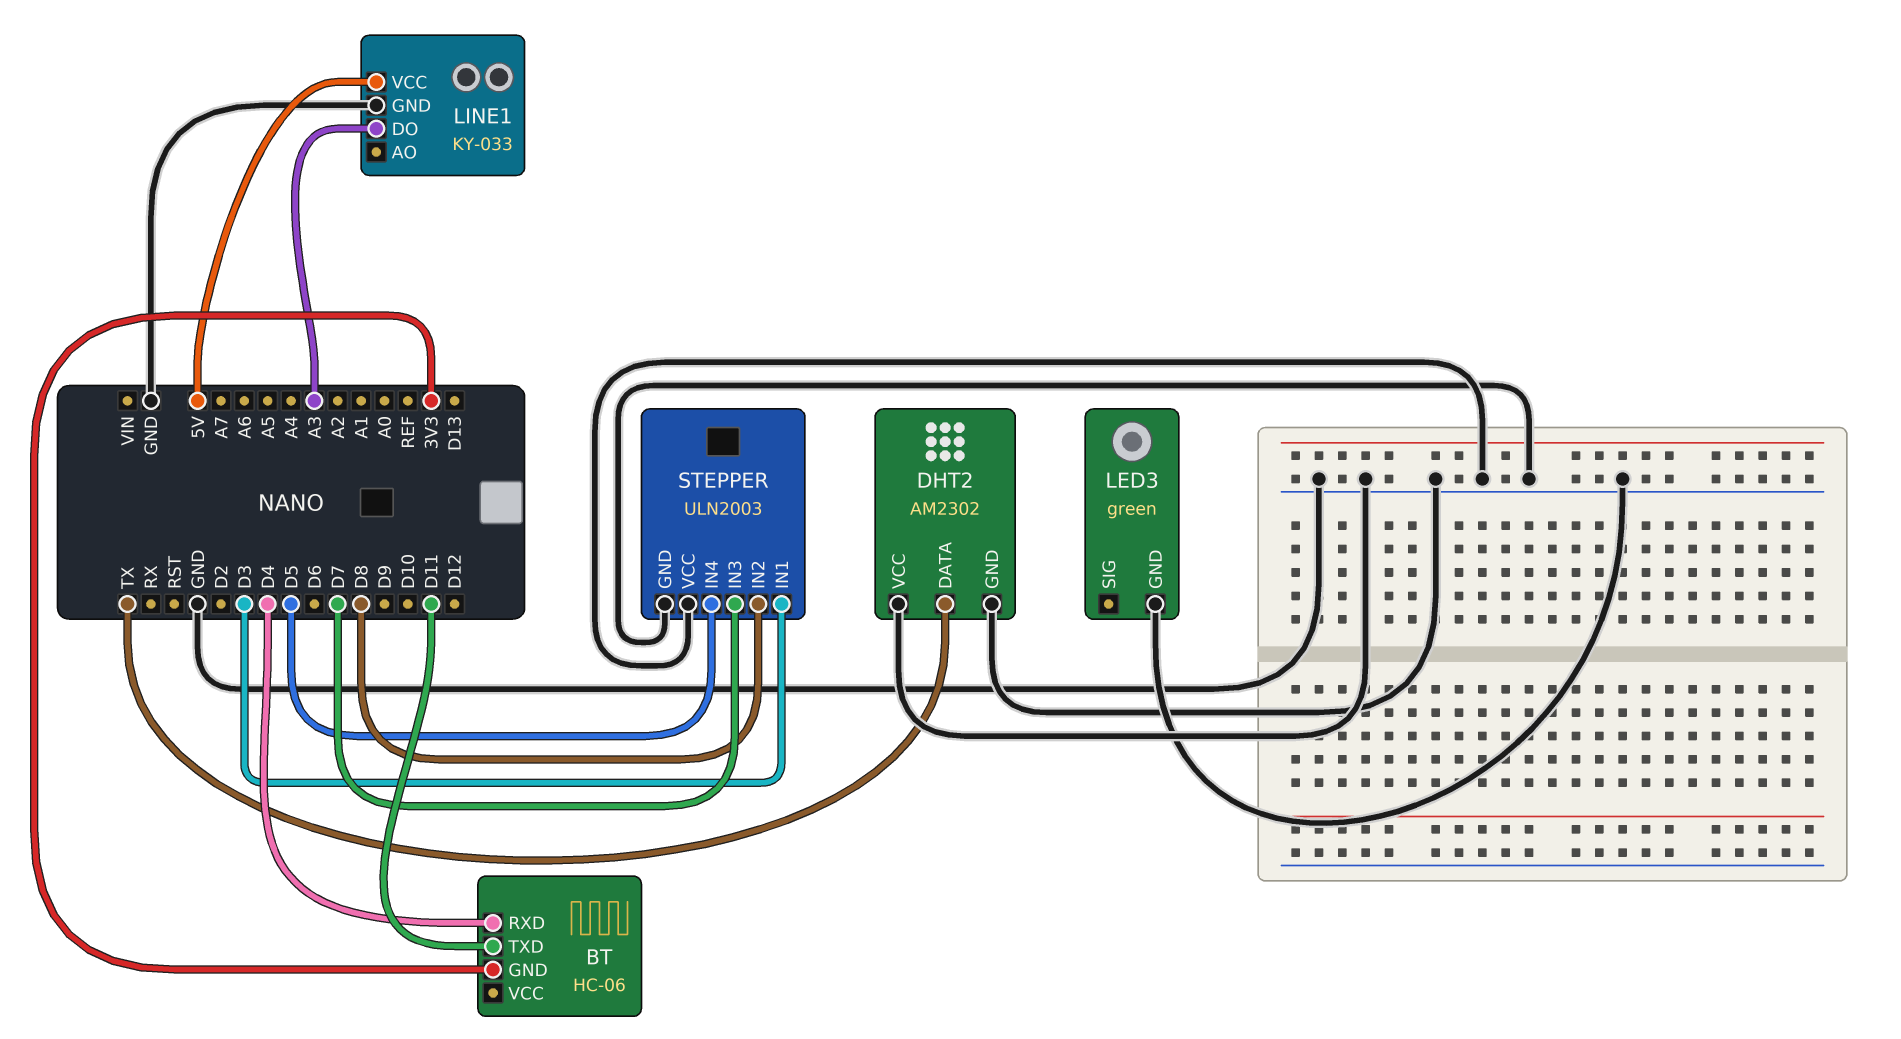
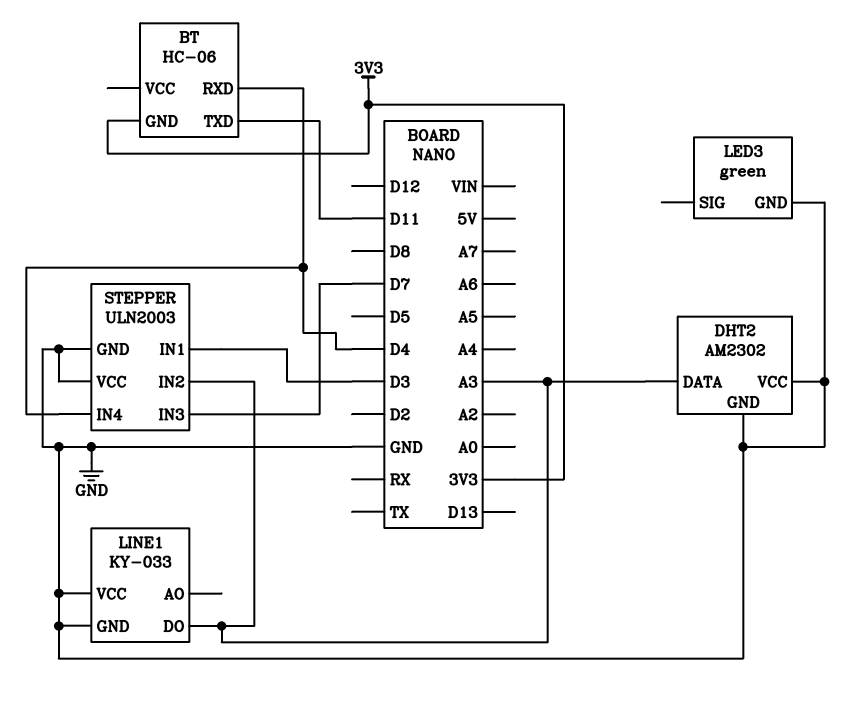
DHT2 pin DATA: TX -> A3
LINE1 pin VCC: 5V -> GND
STEPPER pin IN2: D8 -> A3
STEPPER pin IN4: D5 -> D4

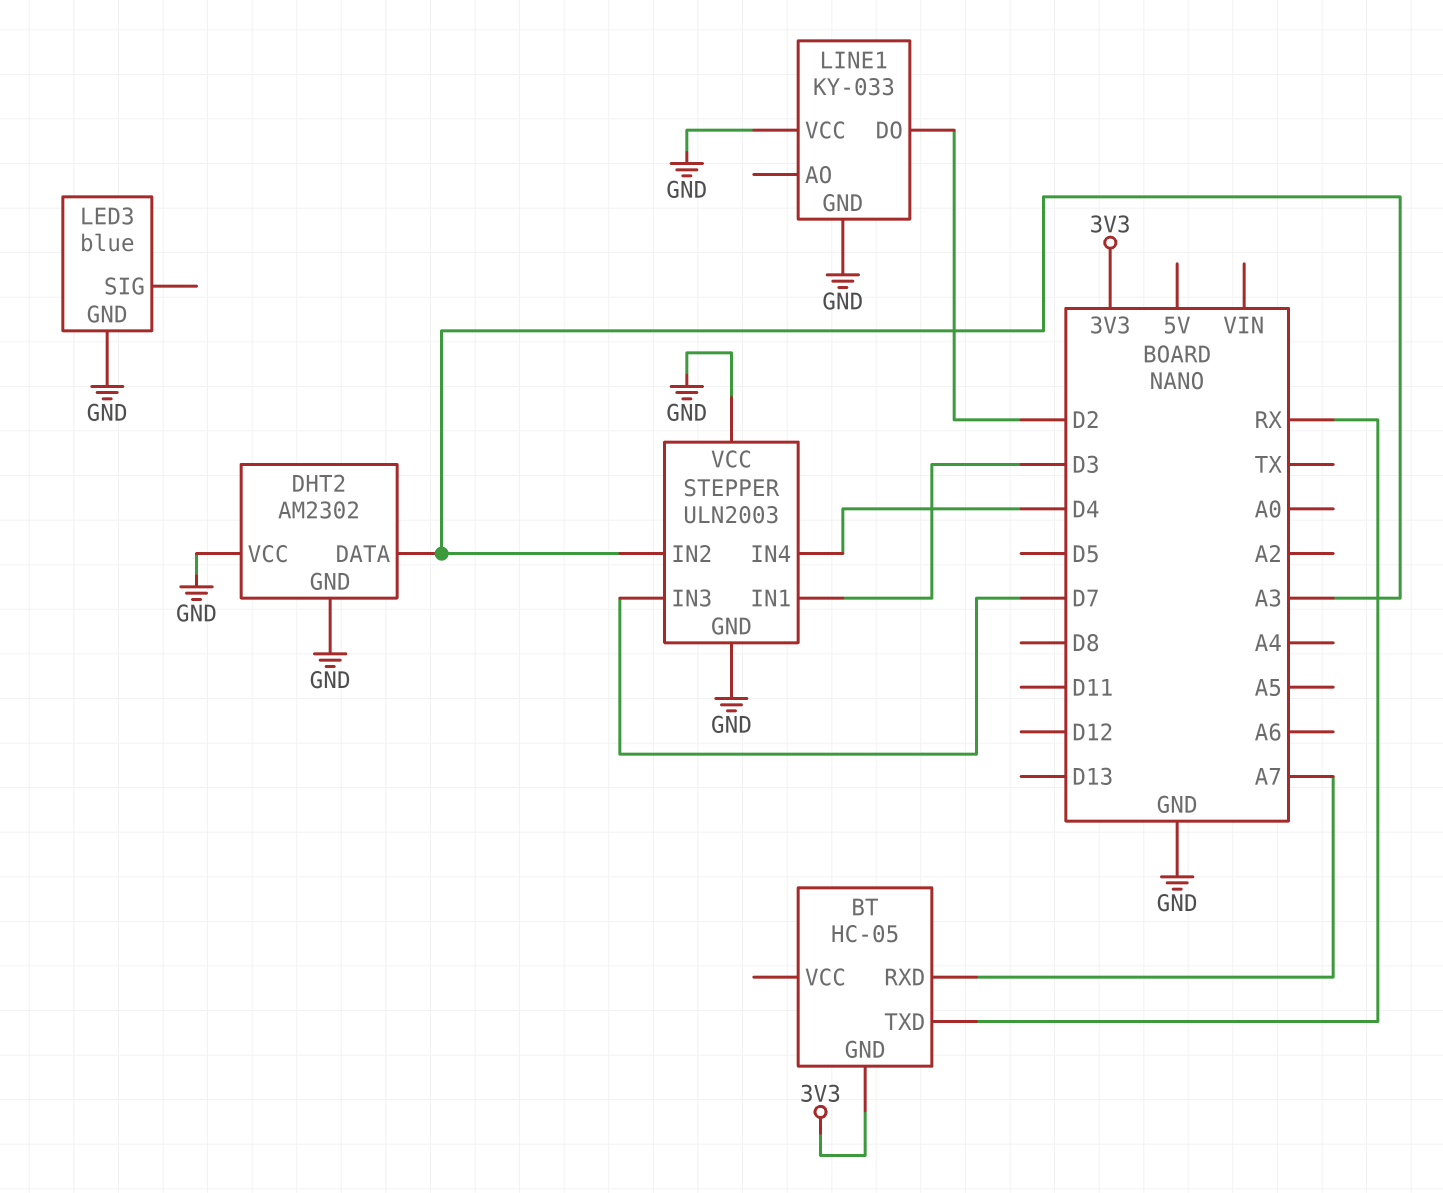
BT: HC-06 -> HC-05
BT pin RXD: D4 -> A7
BT pin TXD: D11 -> RX
LED3: green -> blue
LINE1 pin DO: A3 -> D2

